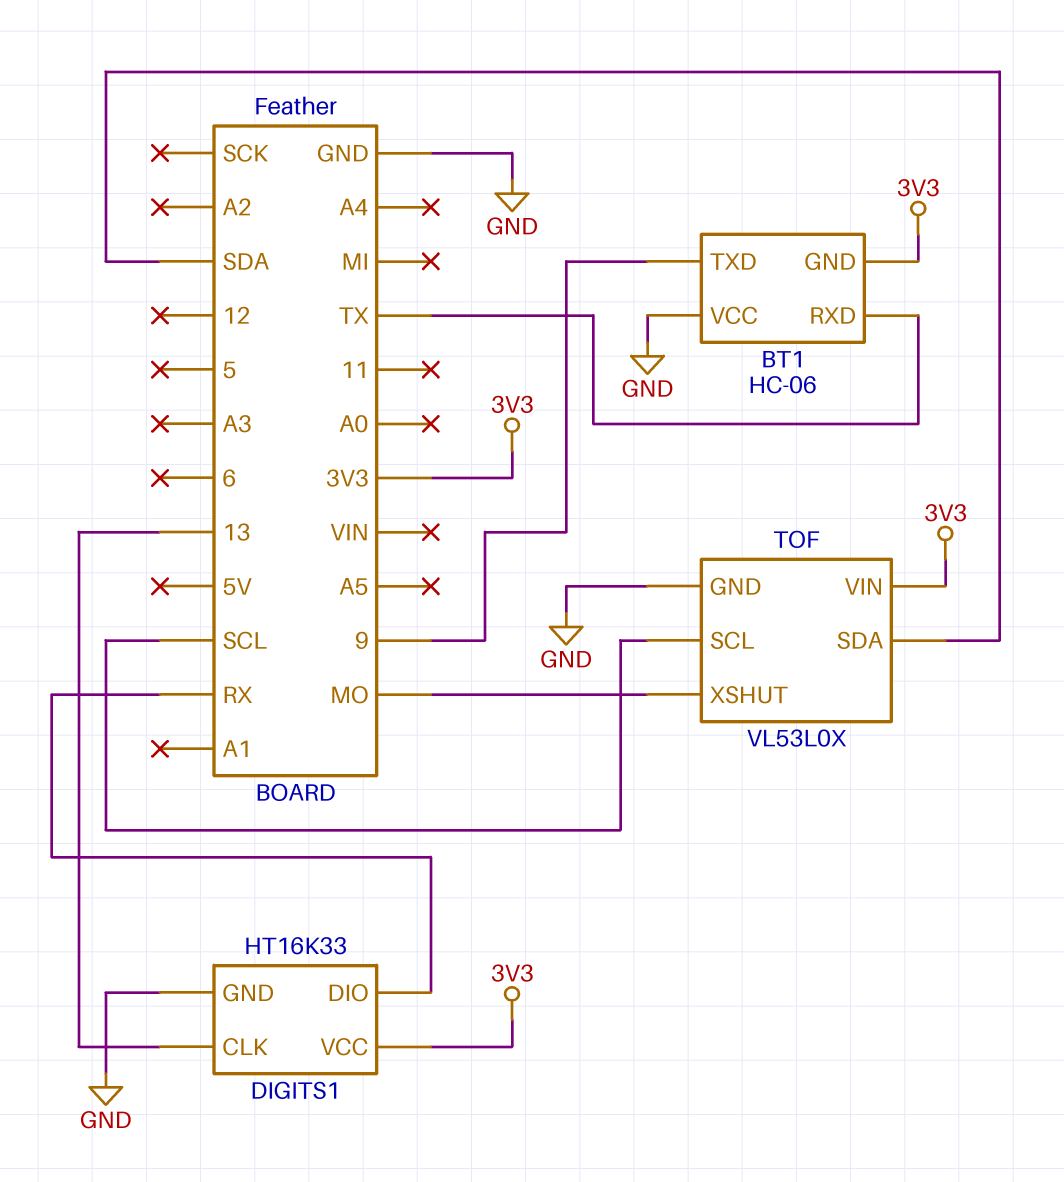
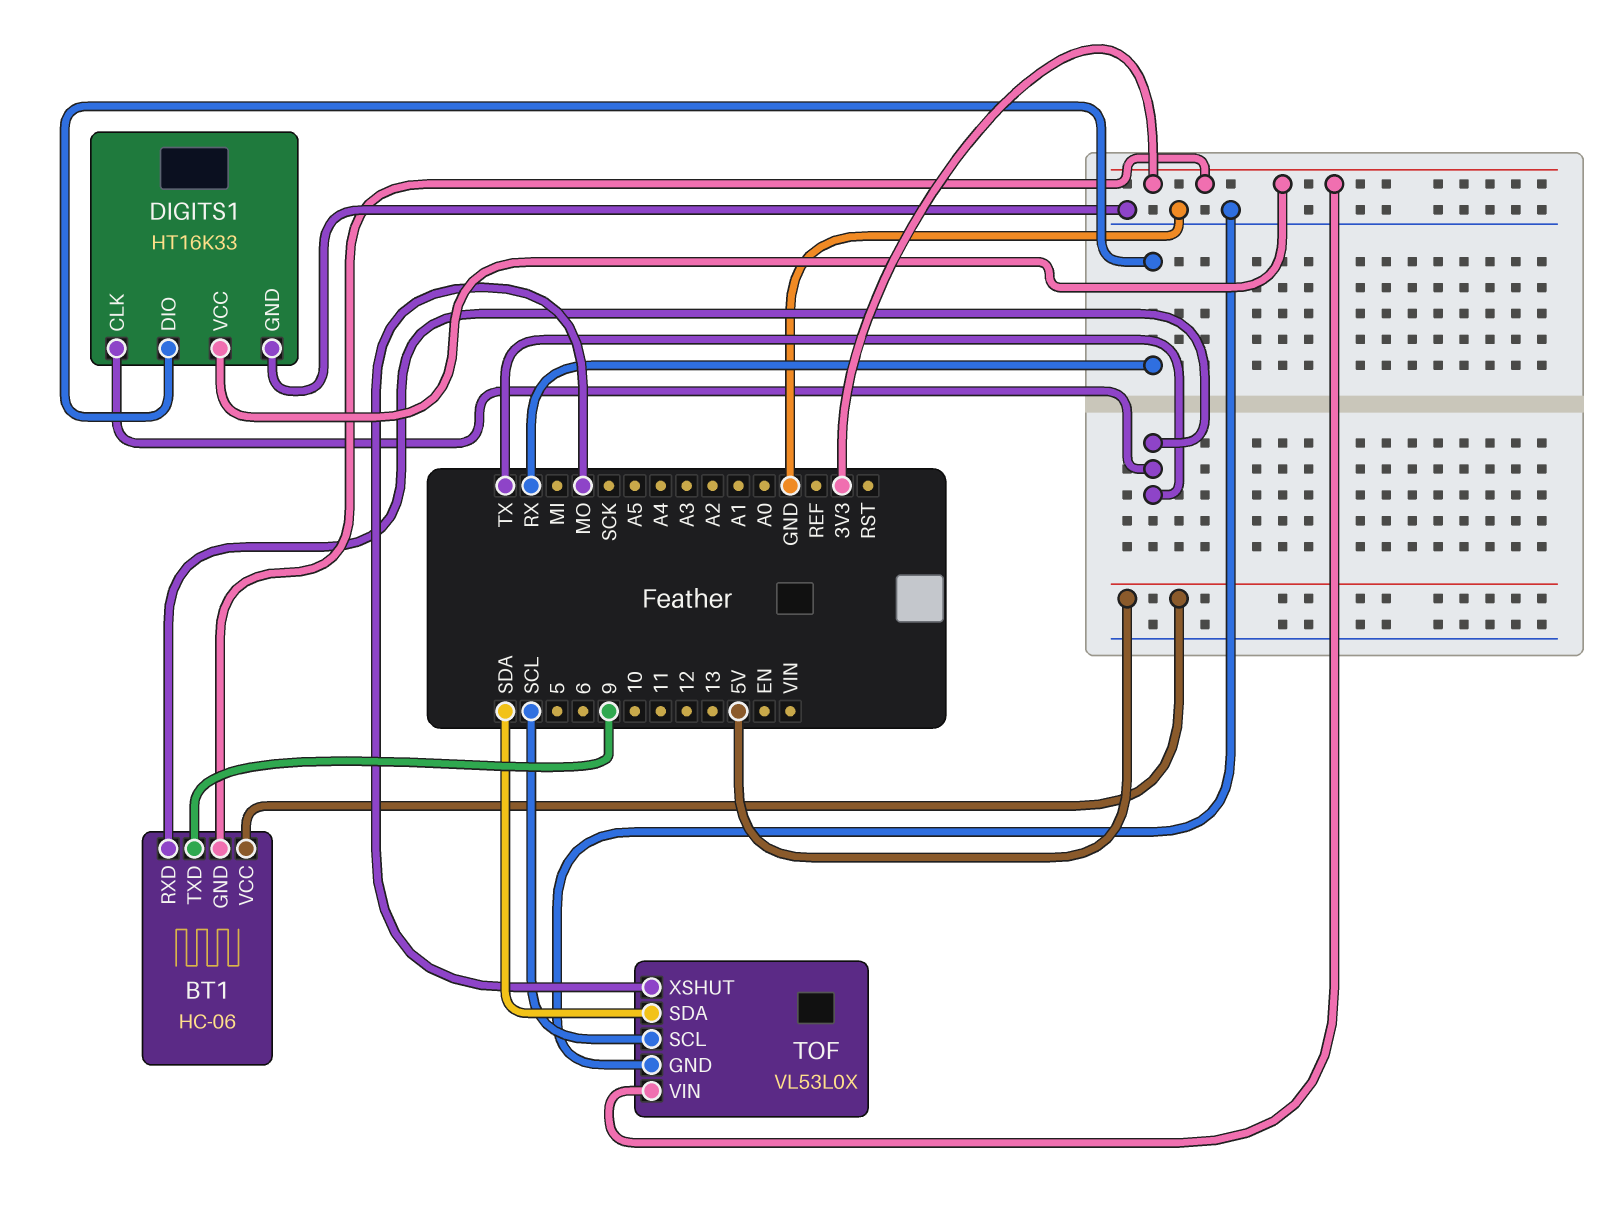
BT1 pin VCC: GND -> 5V
DIGITS1 pin CLK: 13 -> TX

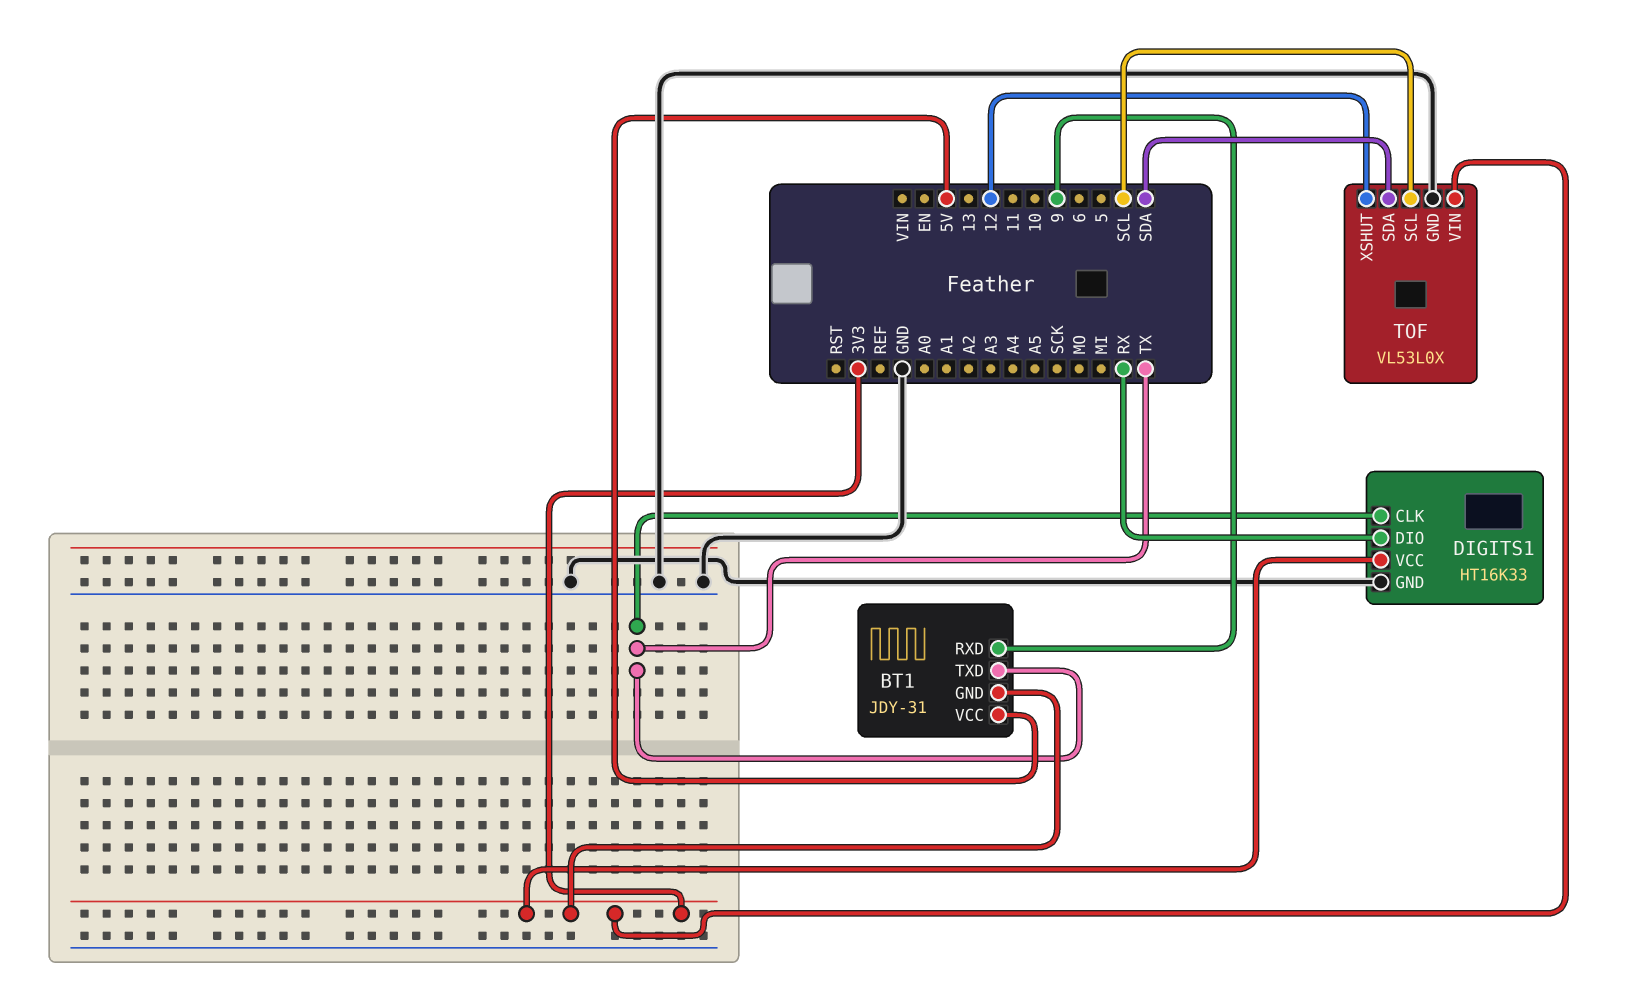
BT1: HC-06 -> JDY-31
BT1 pin RXD: TX -> 9
BT1 pin TXD: 9 -> TX
TOF pin XSHUT: MO -> 12

